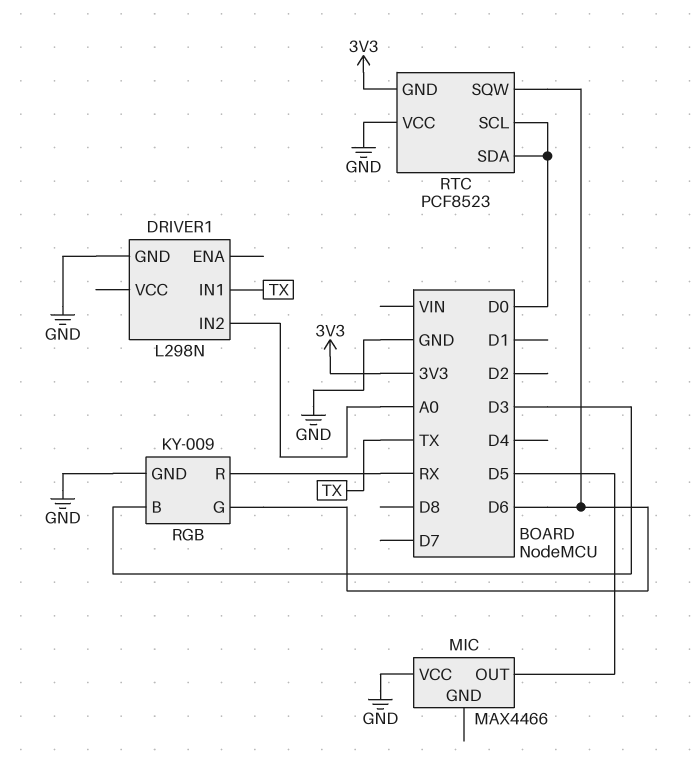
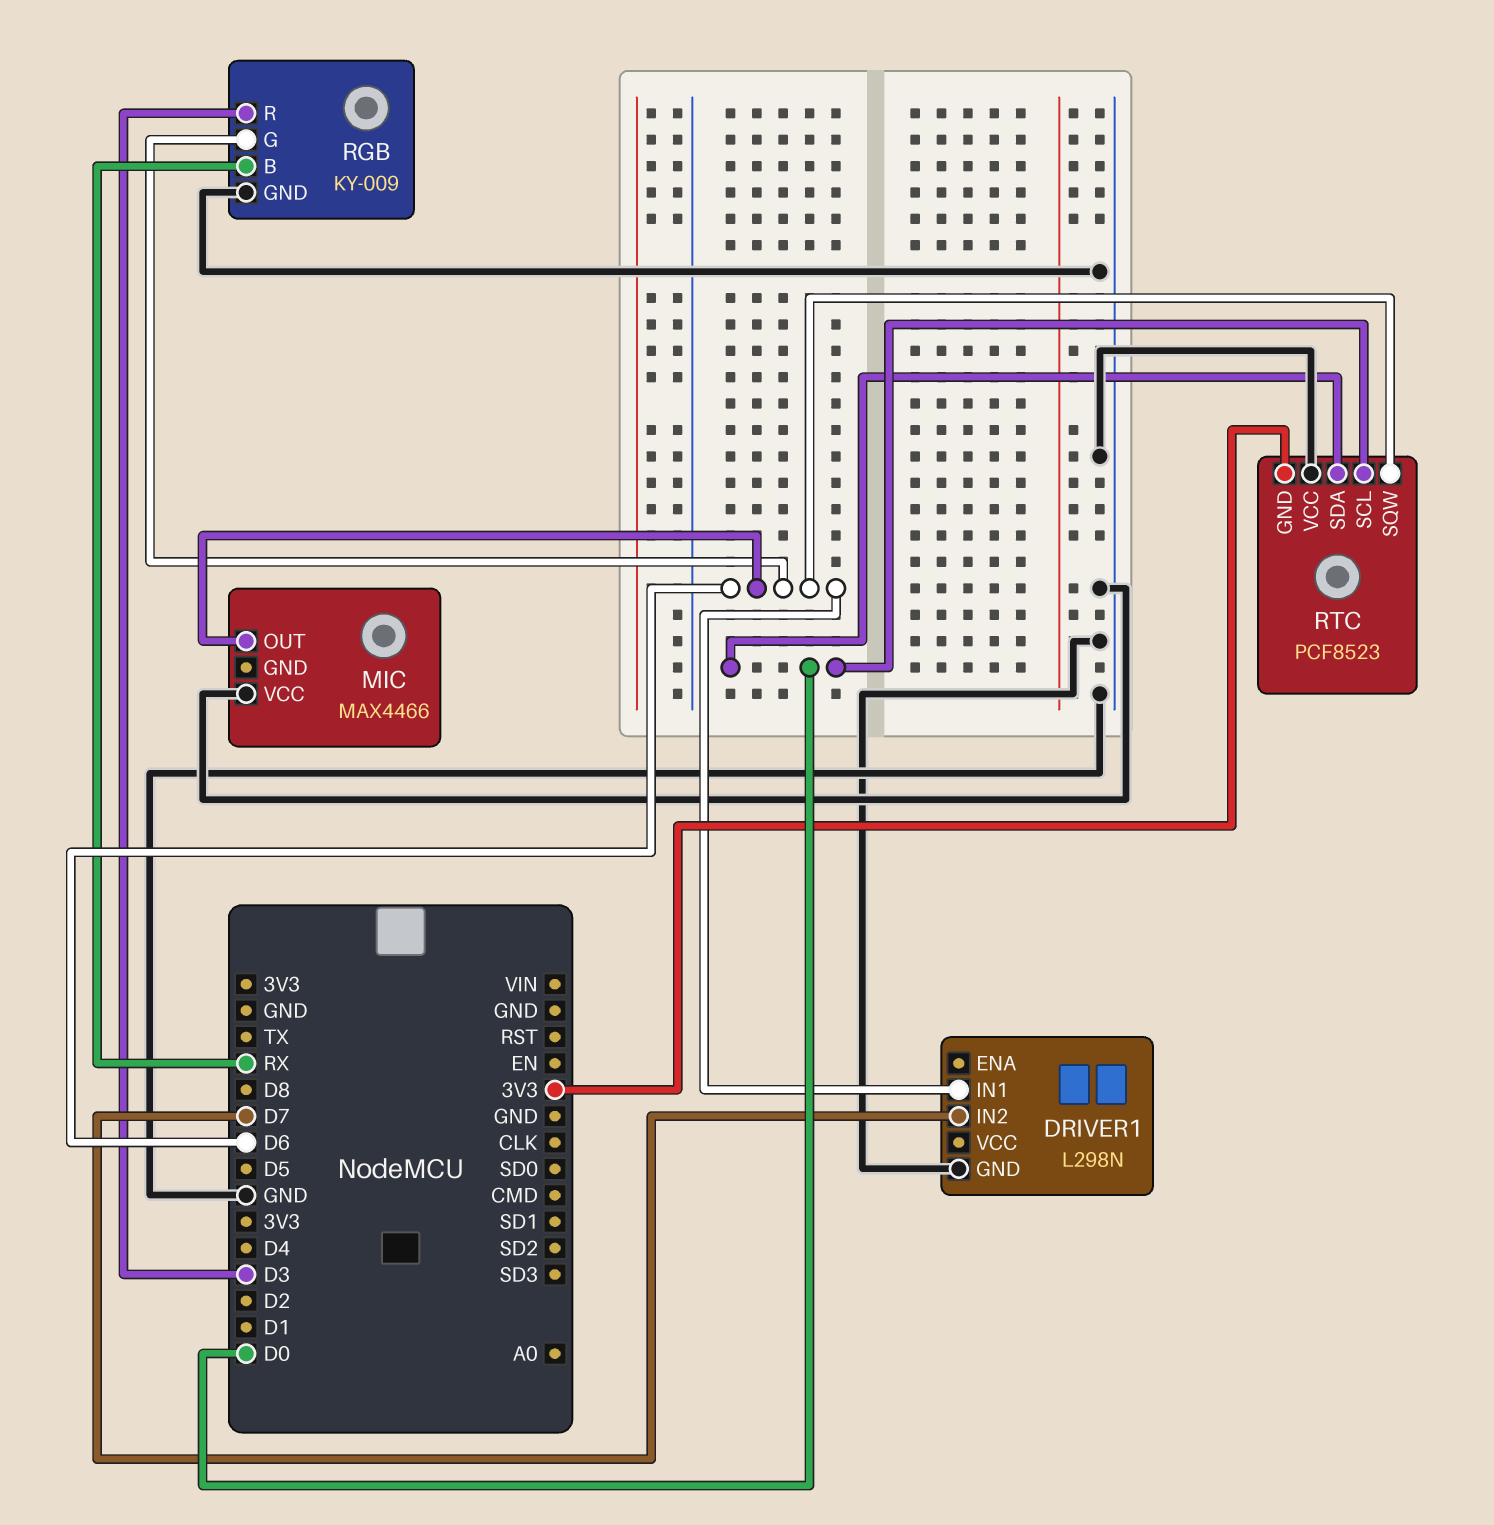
DRIVER1 pin IN1: TX -> D6
DRIVER1 pin IN2: A0 -> D7
MIC pin OUT: D5 -> D6
RGB pin B: D3 -> RX
RGB pin R: RX -> D3

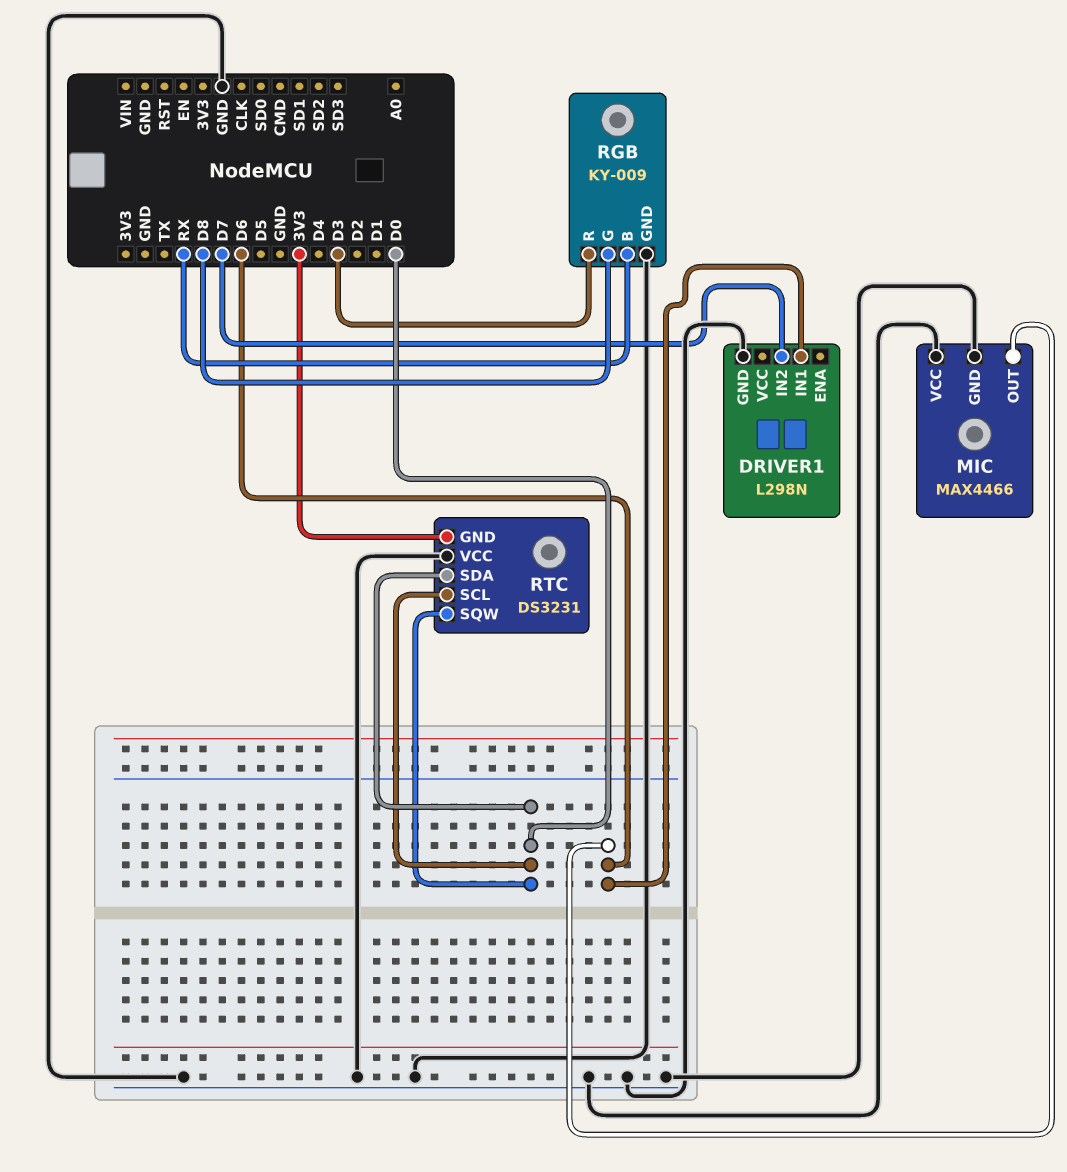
MIC pin GND: none -> GND
RGB pin G: D6 -> D8
RTC: PCF8523 -> DS3231
RTC pin SQW: D6 -> D0

